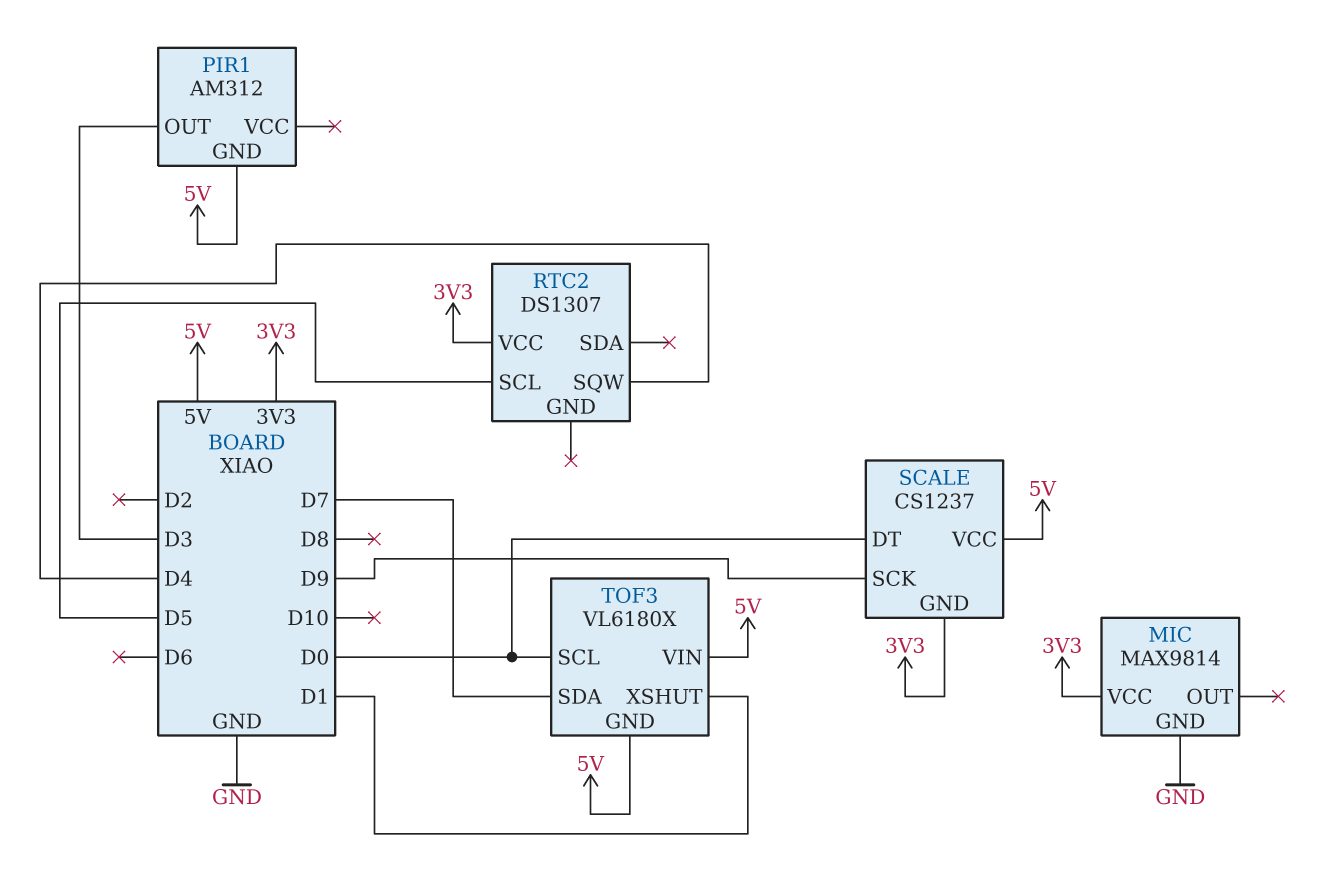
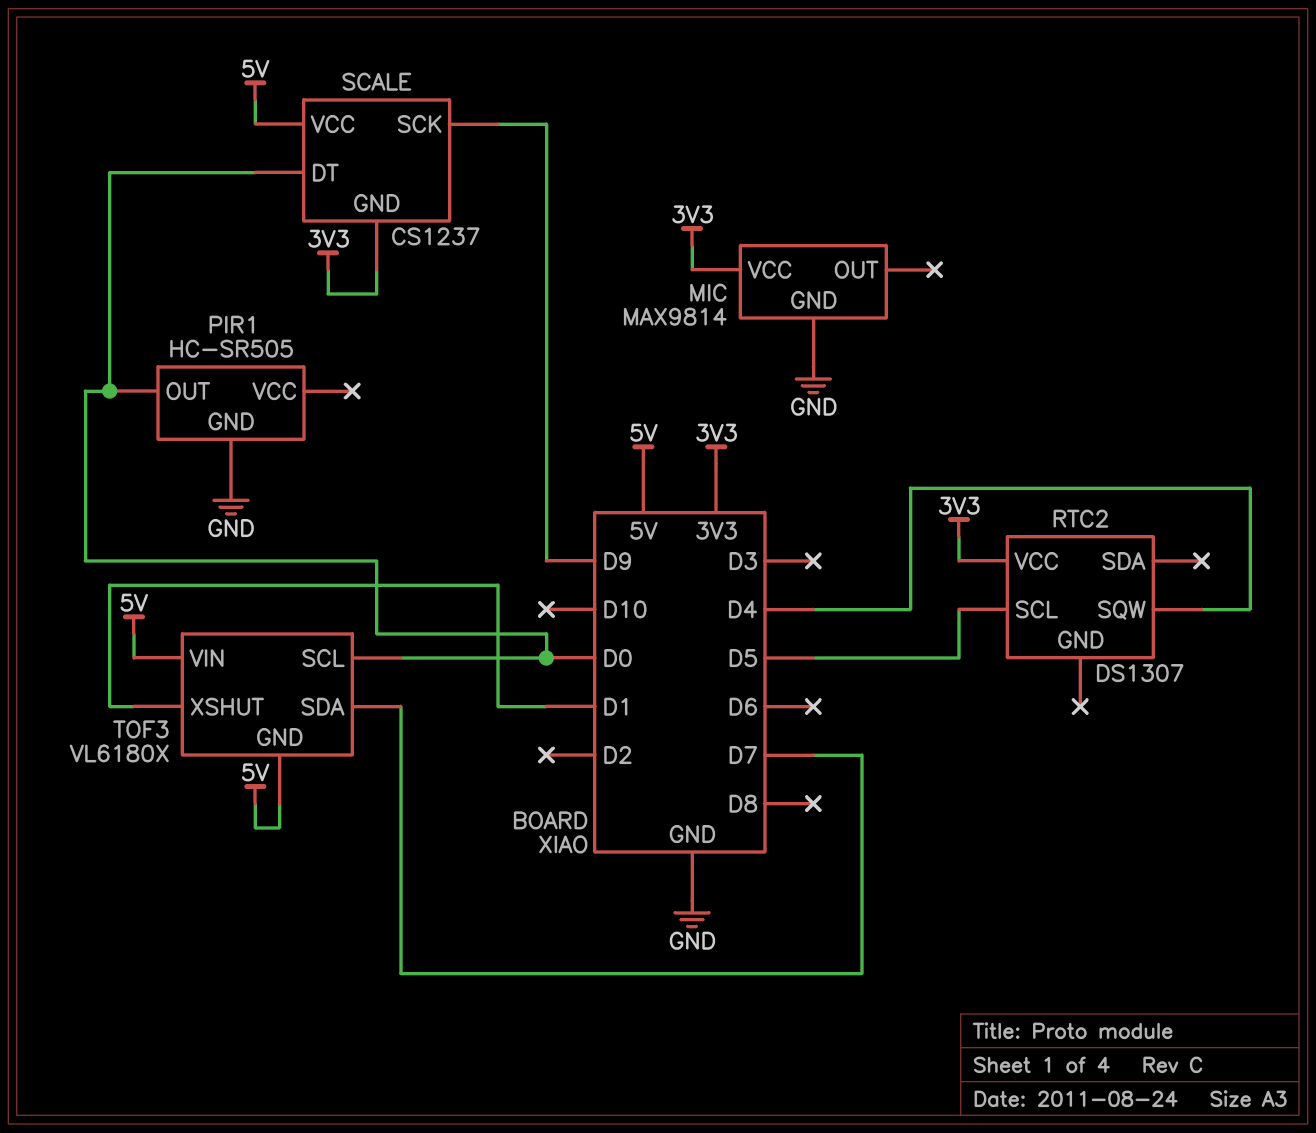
PIR1: AM312 -> HC-SR505
PIR1 pin GND: 5V -> GND
PIR1 pin OUT: D3 -> D0

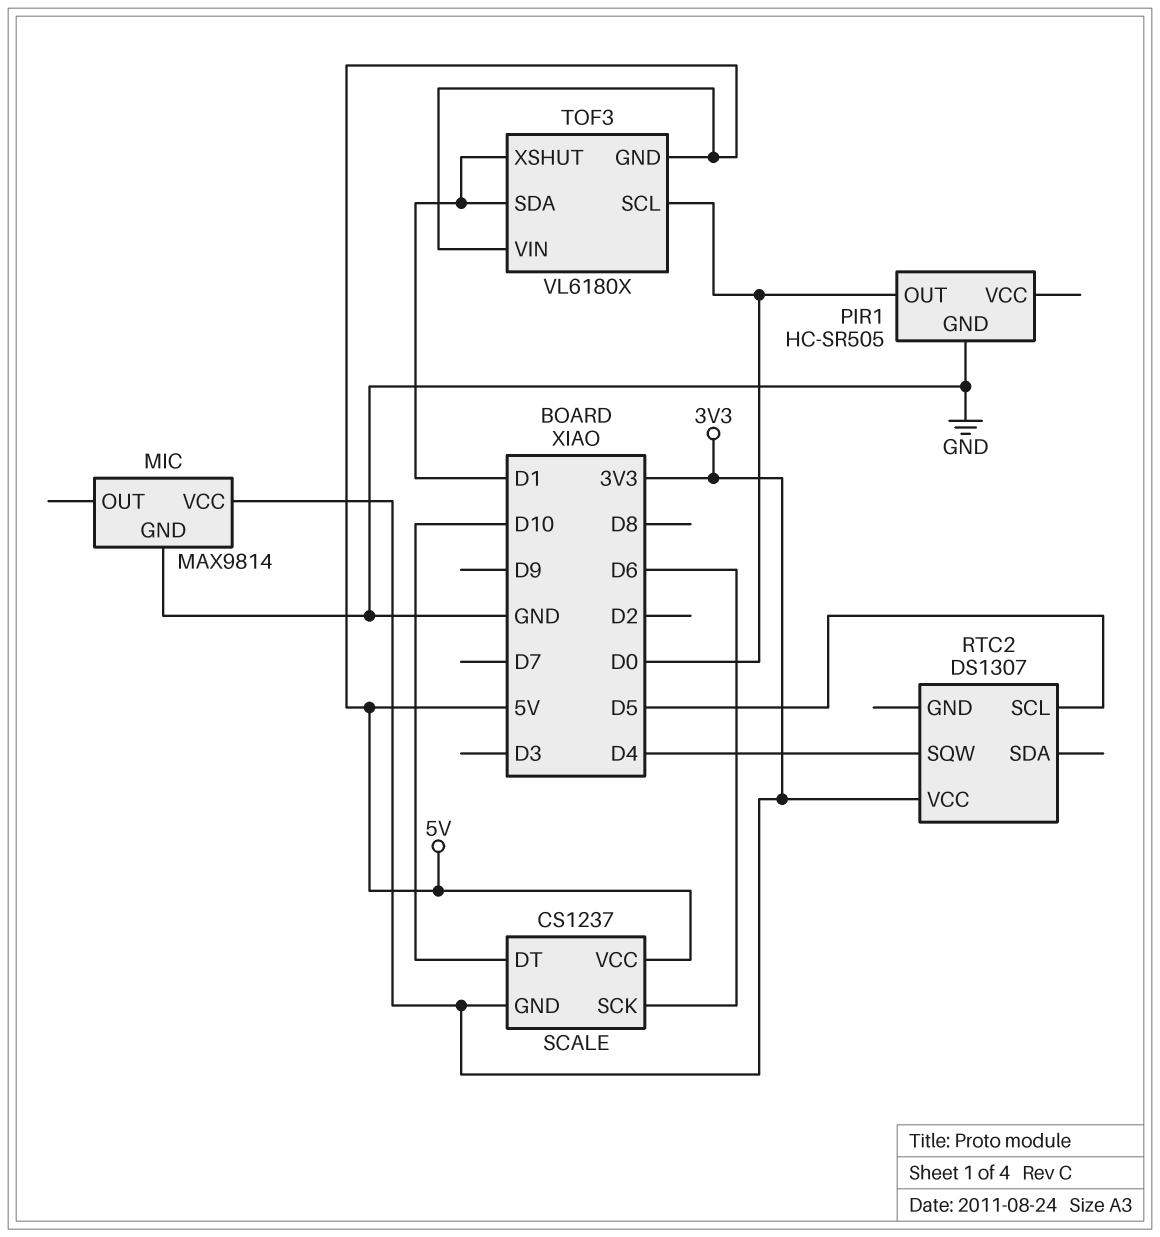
SCALE pin DT: D0 -> D10
SCALE pin SCK: D9 -> D6
TOF3 pin SDA: D7 -> D1

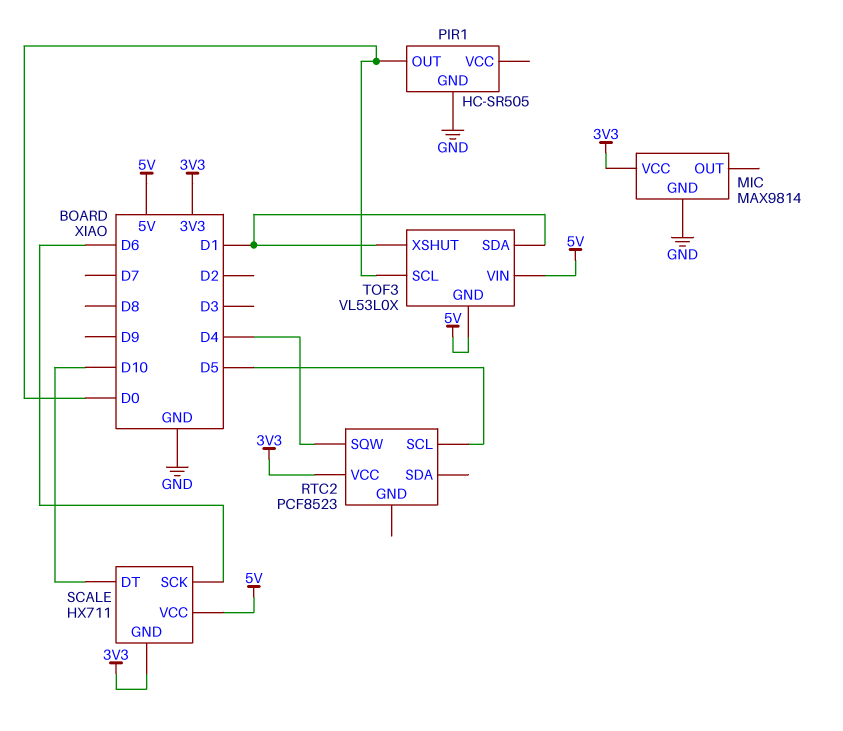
RTC2: DS1307 -> PCF8523
SCALE: CS1237 -> HX711
TOF3: VL6180X -> VL53L0X

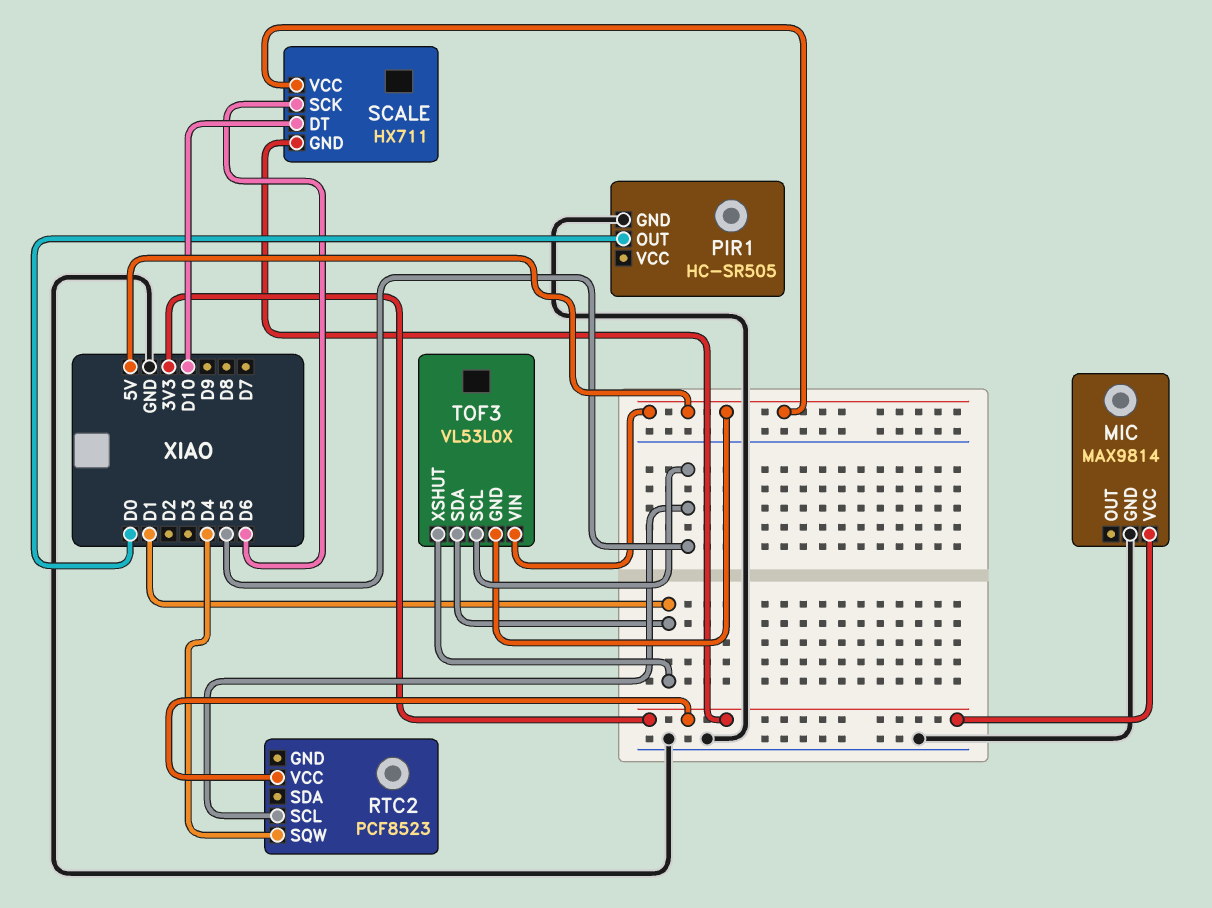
TOF3 pin SCL: D0 -> D5

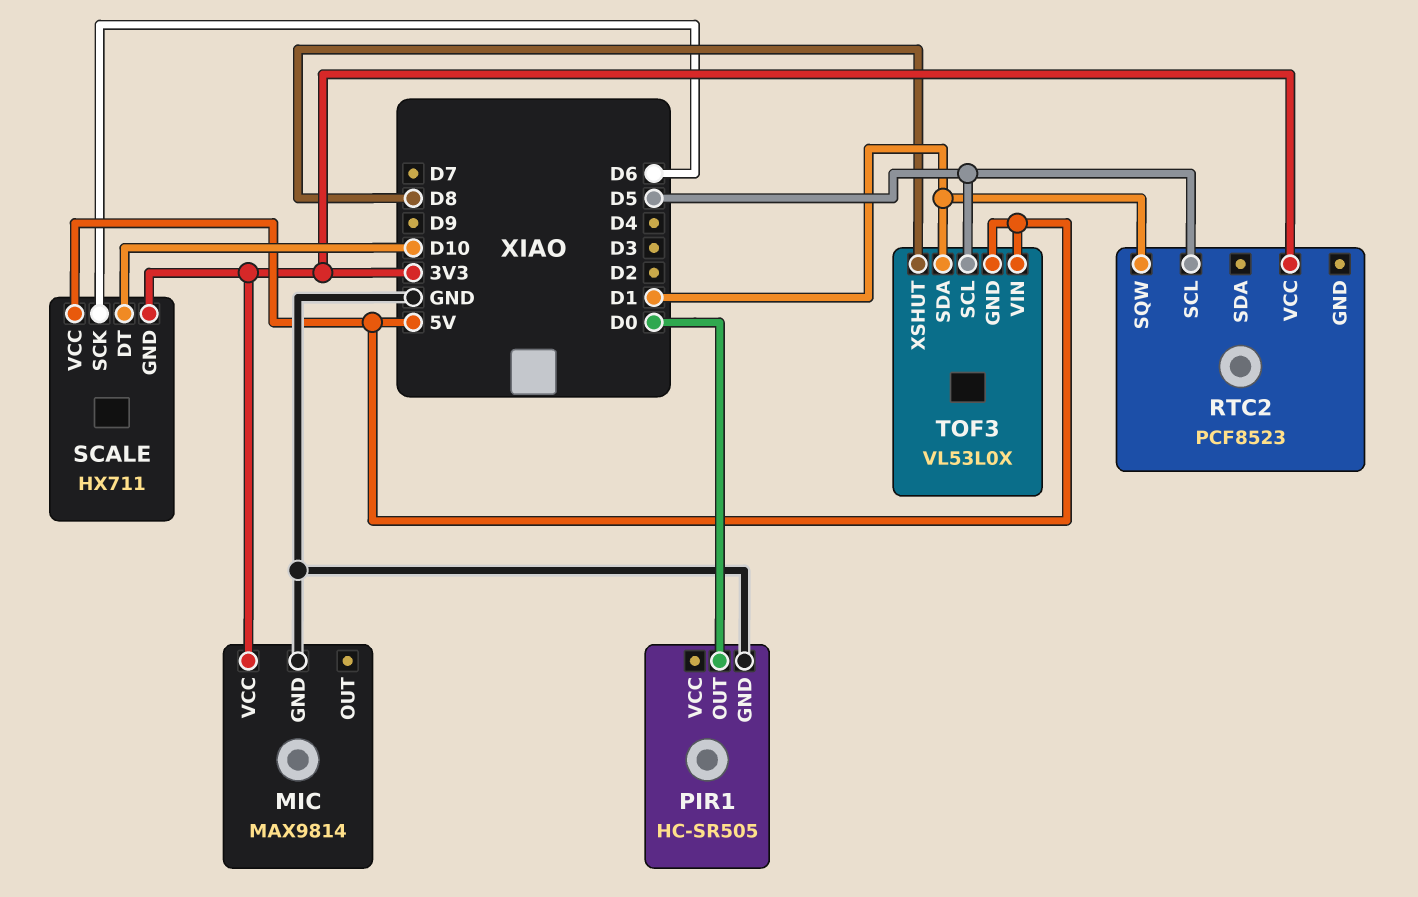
RTC2 pin SQW: D4 -> D1
TOF3 pin XSHUT: D1 -> D8

